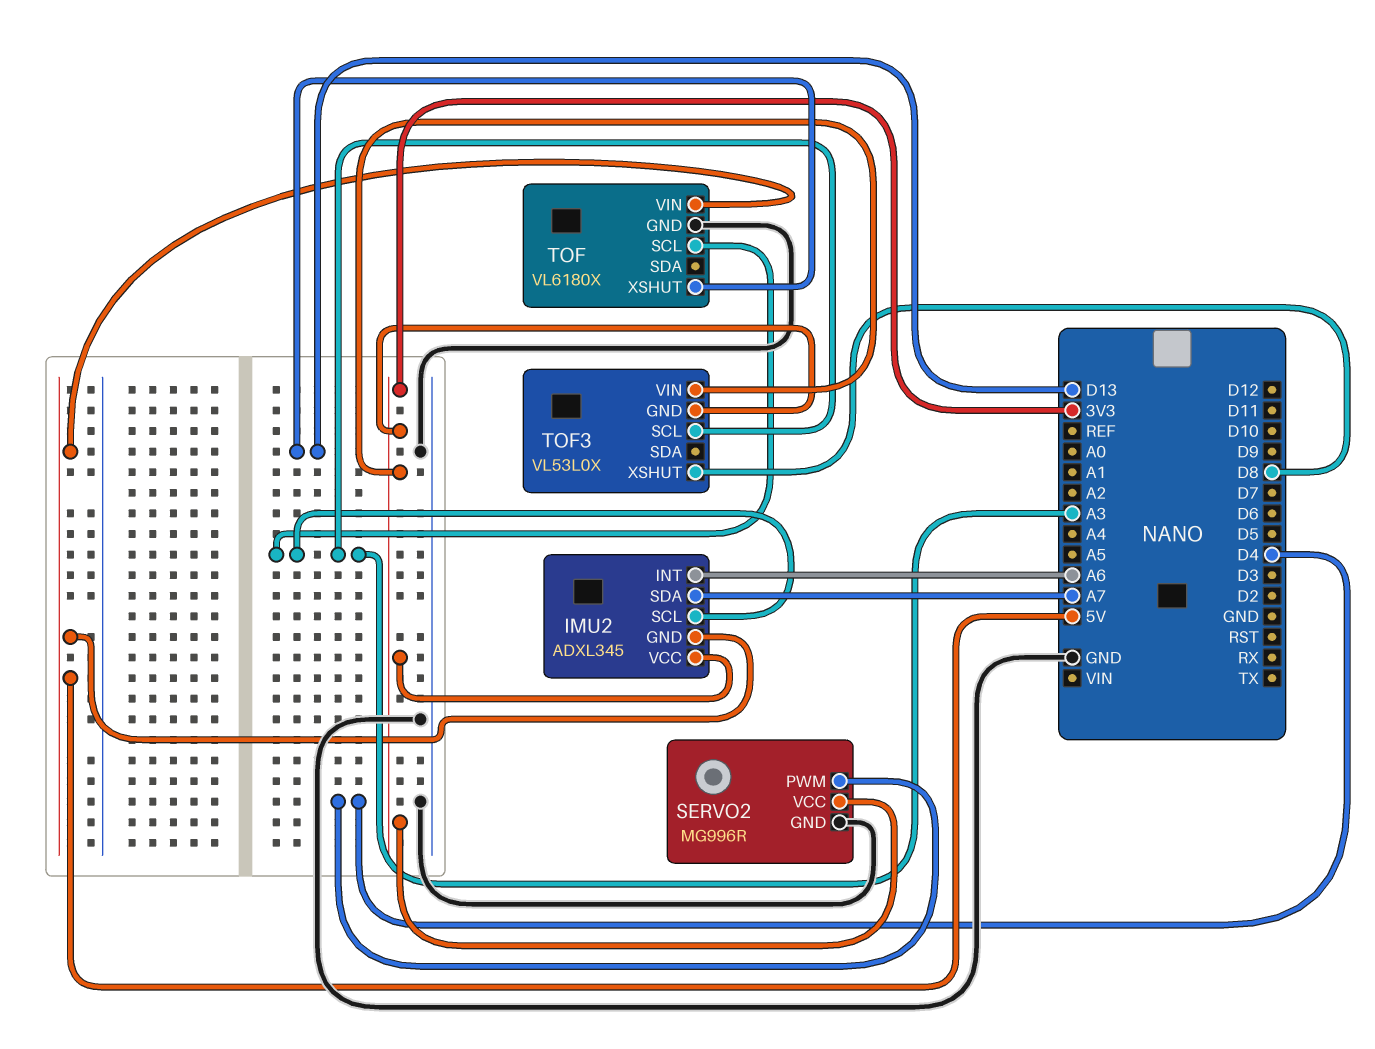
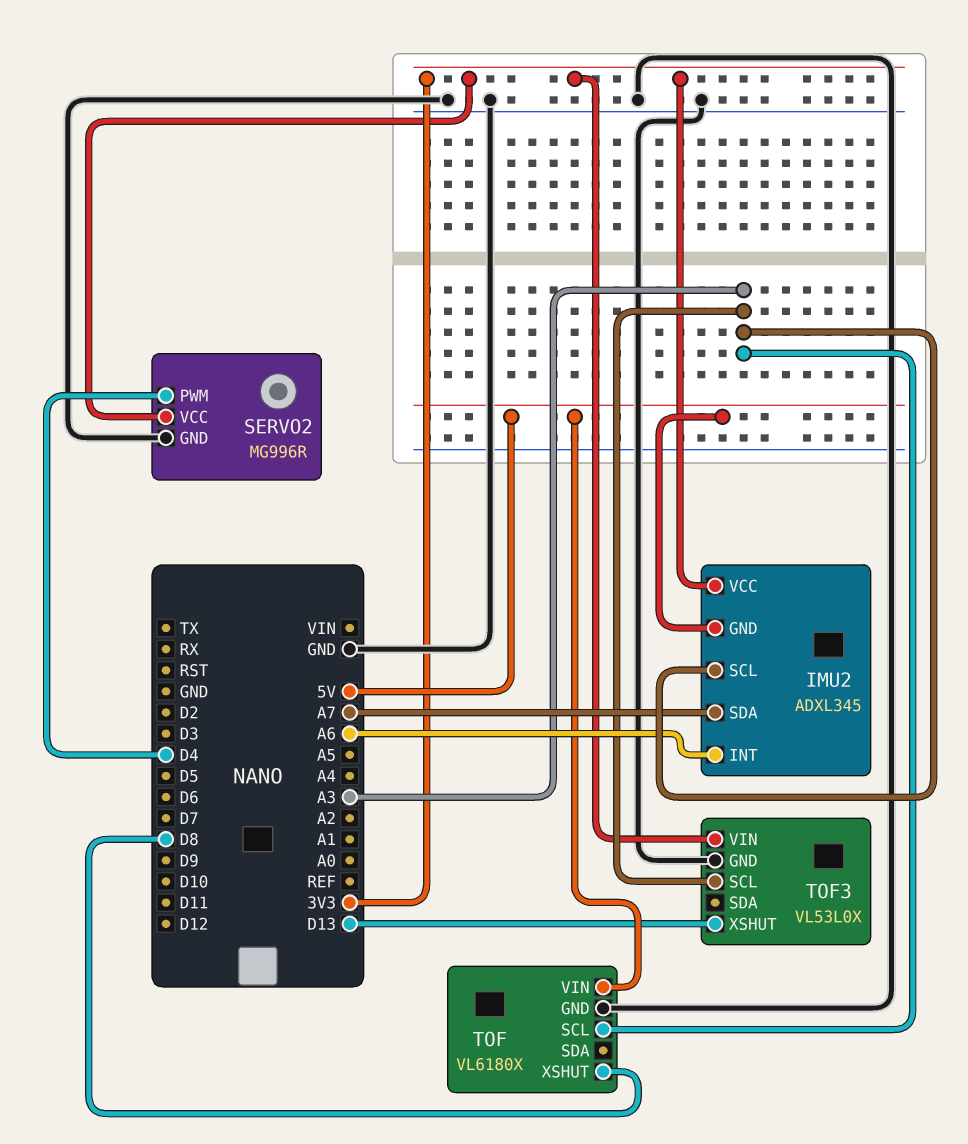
TOF pin XSHUT: D13 -> D8
TOF3 pin GND: 3V3 -> GND
TOF3 pin XSHUT: D8 -> D13

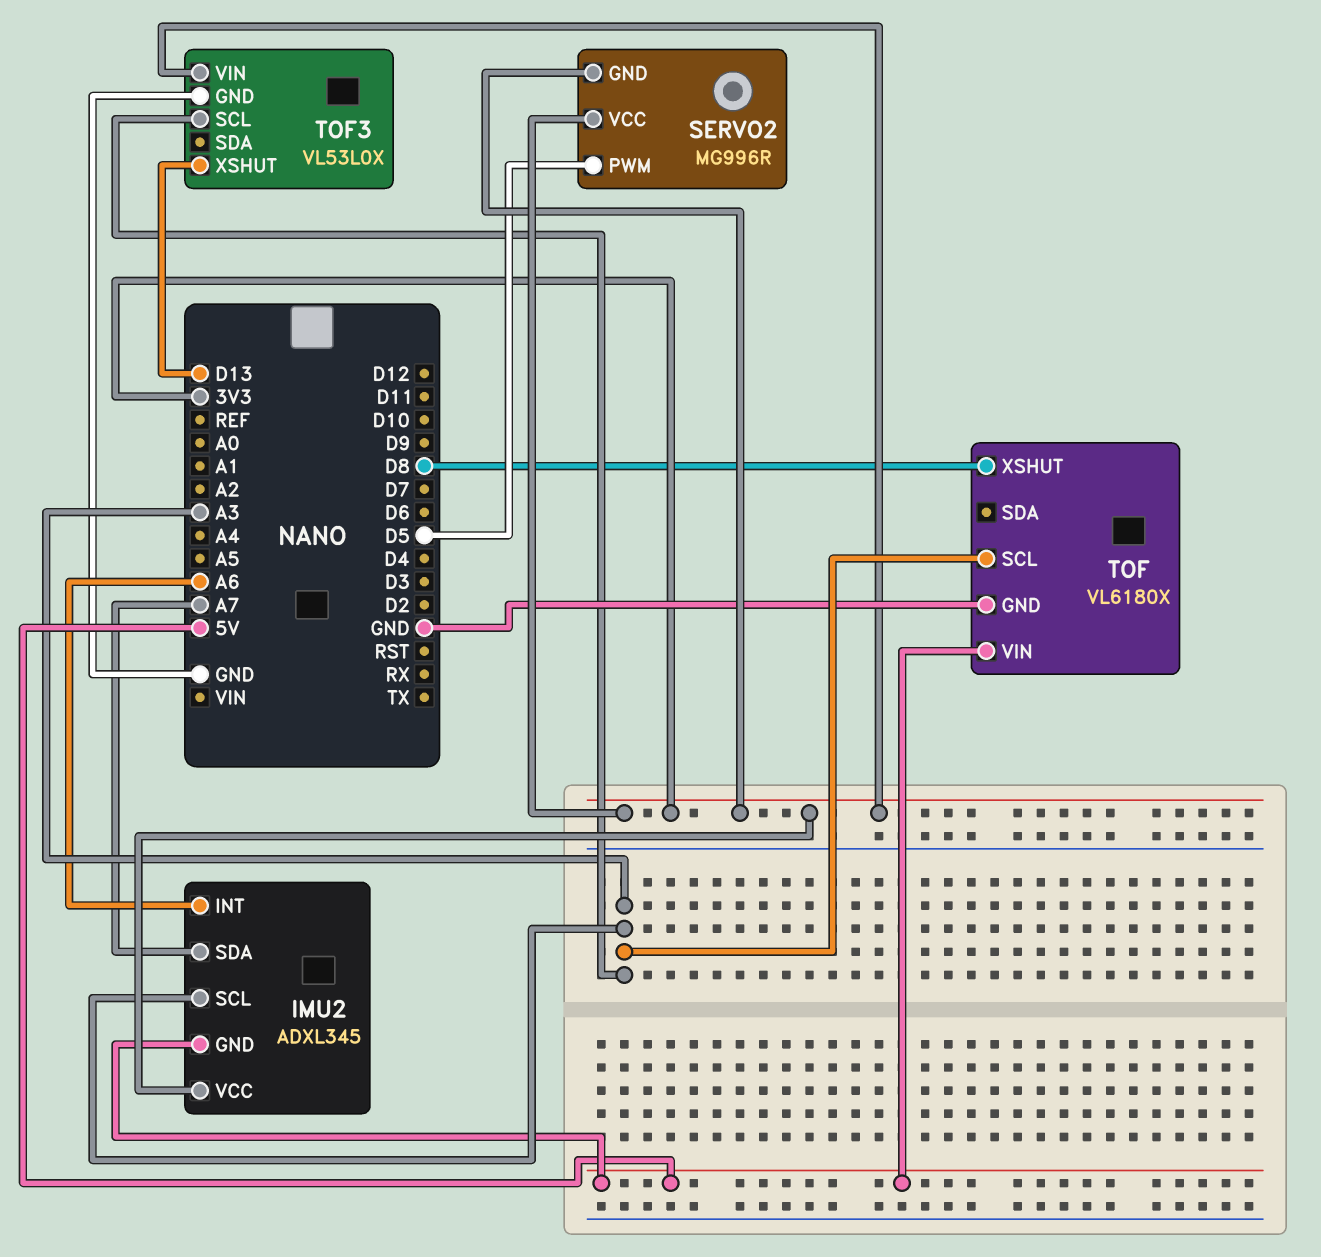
SERVO2 pin GND: GND -> 3V3
SERVO2 pin PWM: D4 -> D5

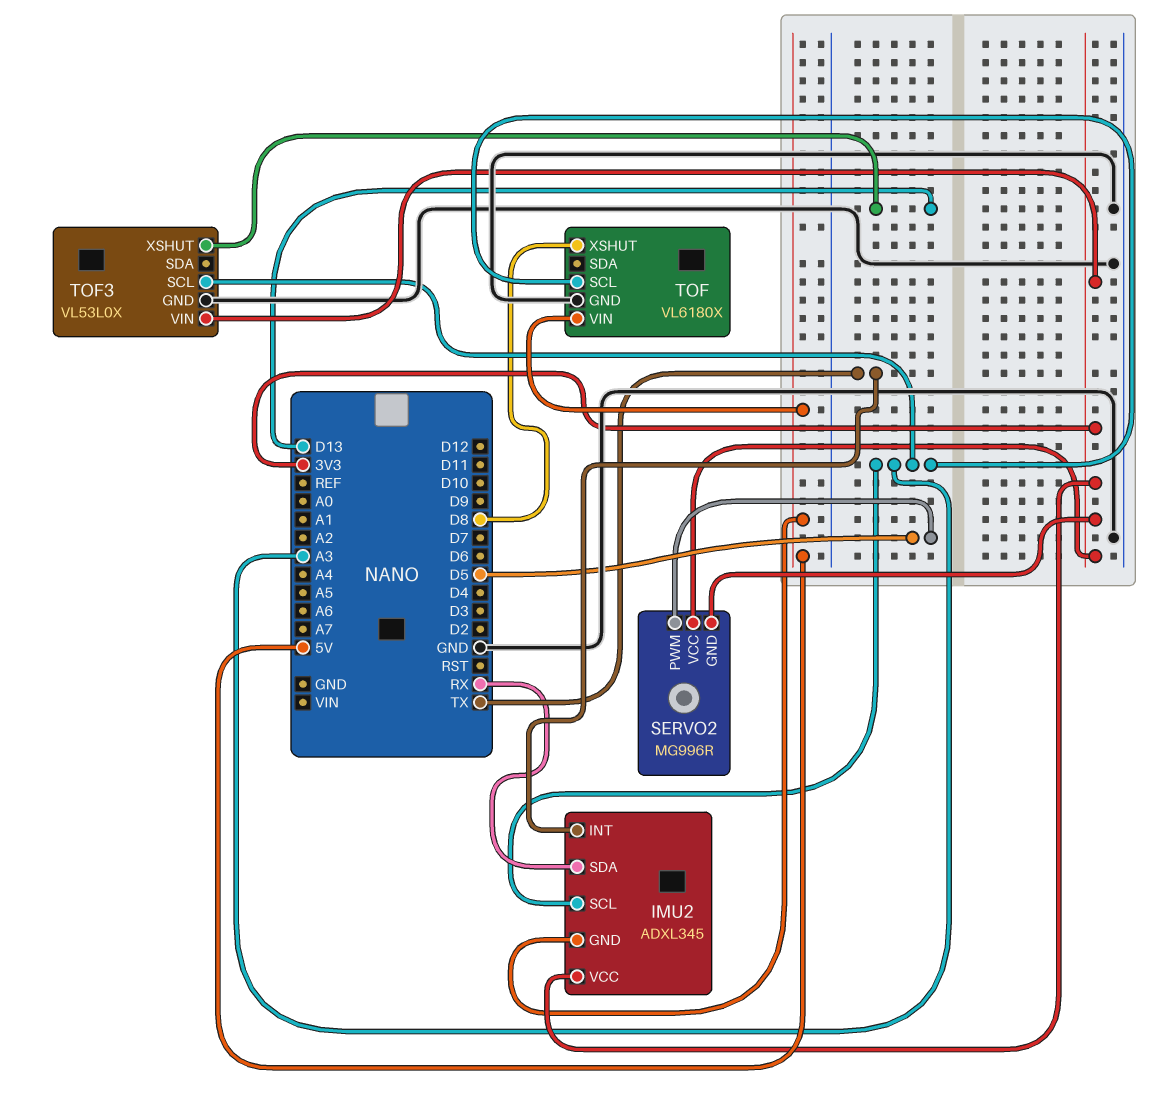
IMU2 pin INT: A6 -> TX
IMU2 pin SDA: A7 -> RX

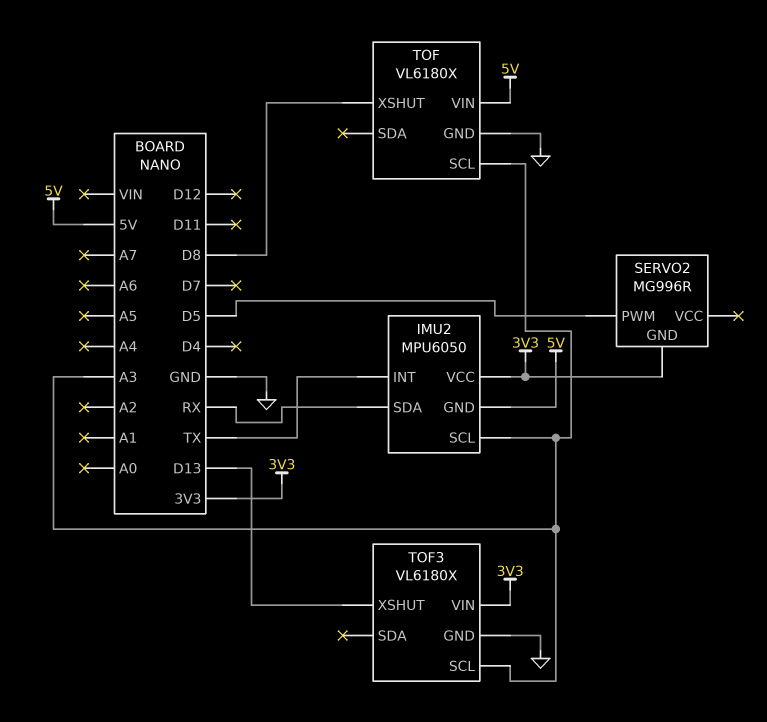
IMU2: ADXL345 -> MPU6050
SERVO2 pin VCC: 3V3 -> none
TOF3: VL53L0X -> VL6180X

